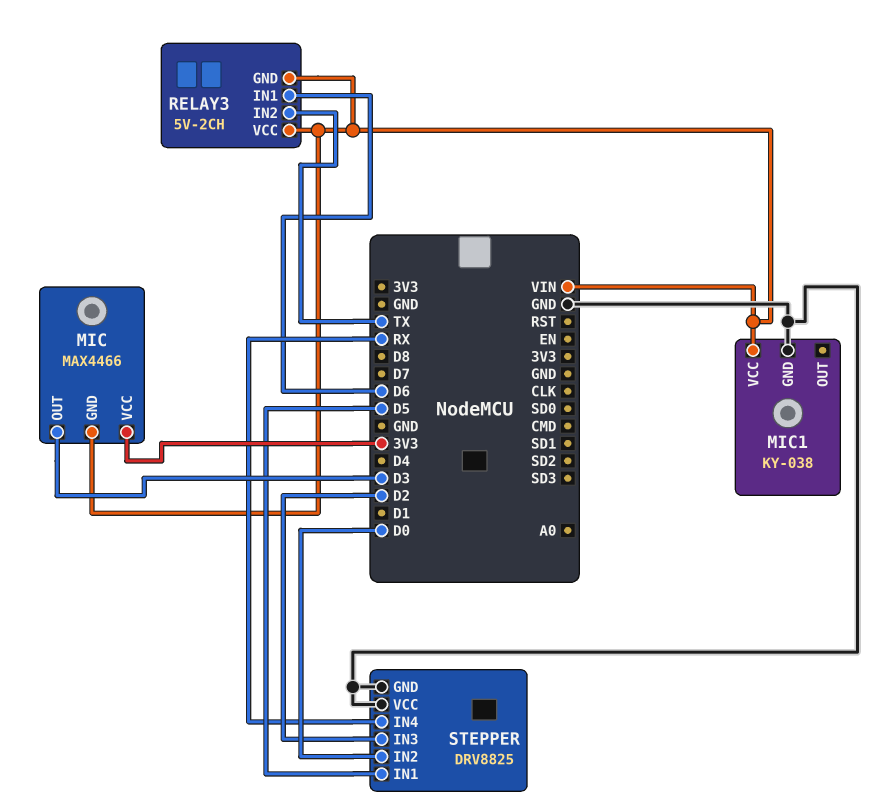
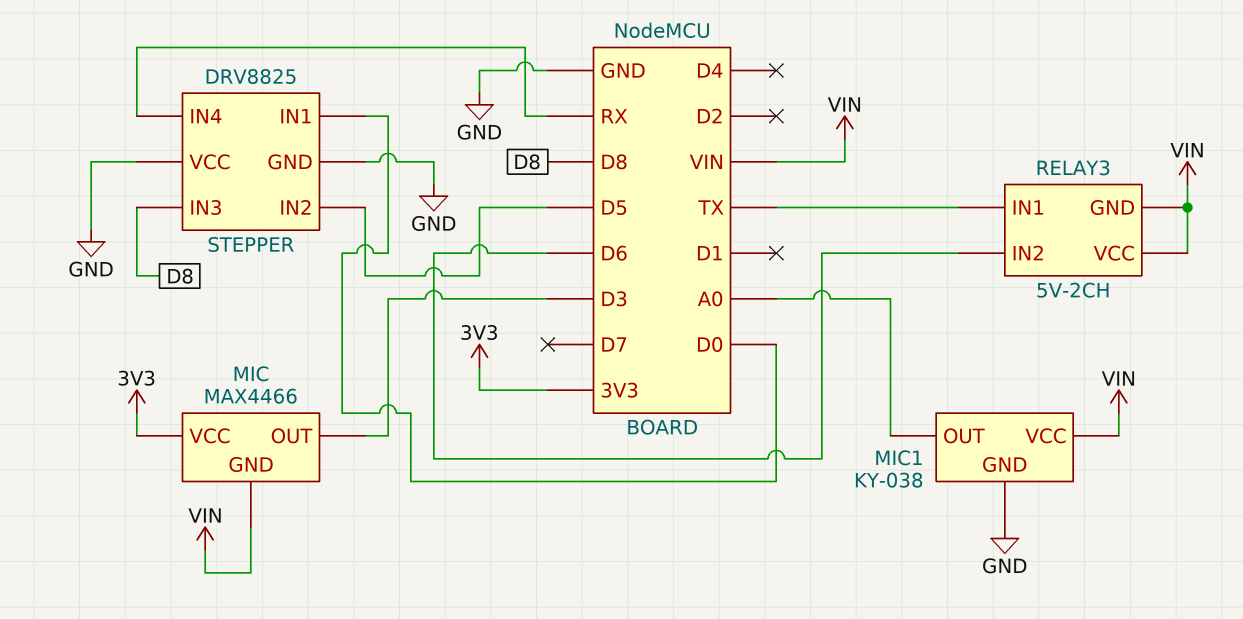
MIC1 pin OUT: none -> A0
RELAY3 pin IN1: D6 -> TX
RELAY3 pin IN2: TX -> D6
STEPPER pin IN1: D5 -> D0
STEPPER pin IN2: D0 -> D5
STEPPER pin IN3: D2 -> D8

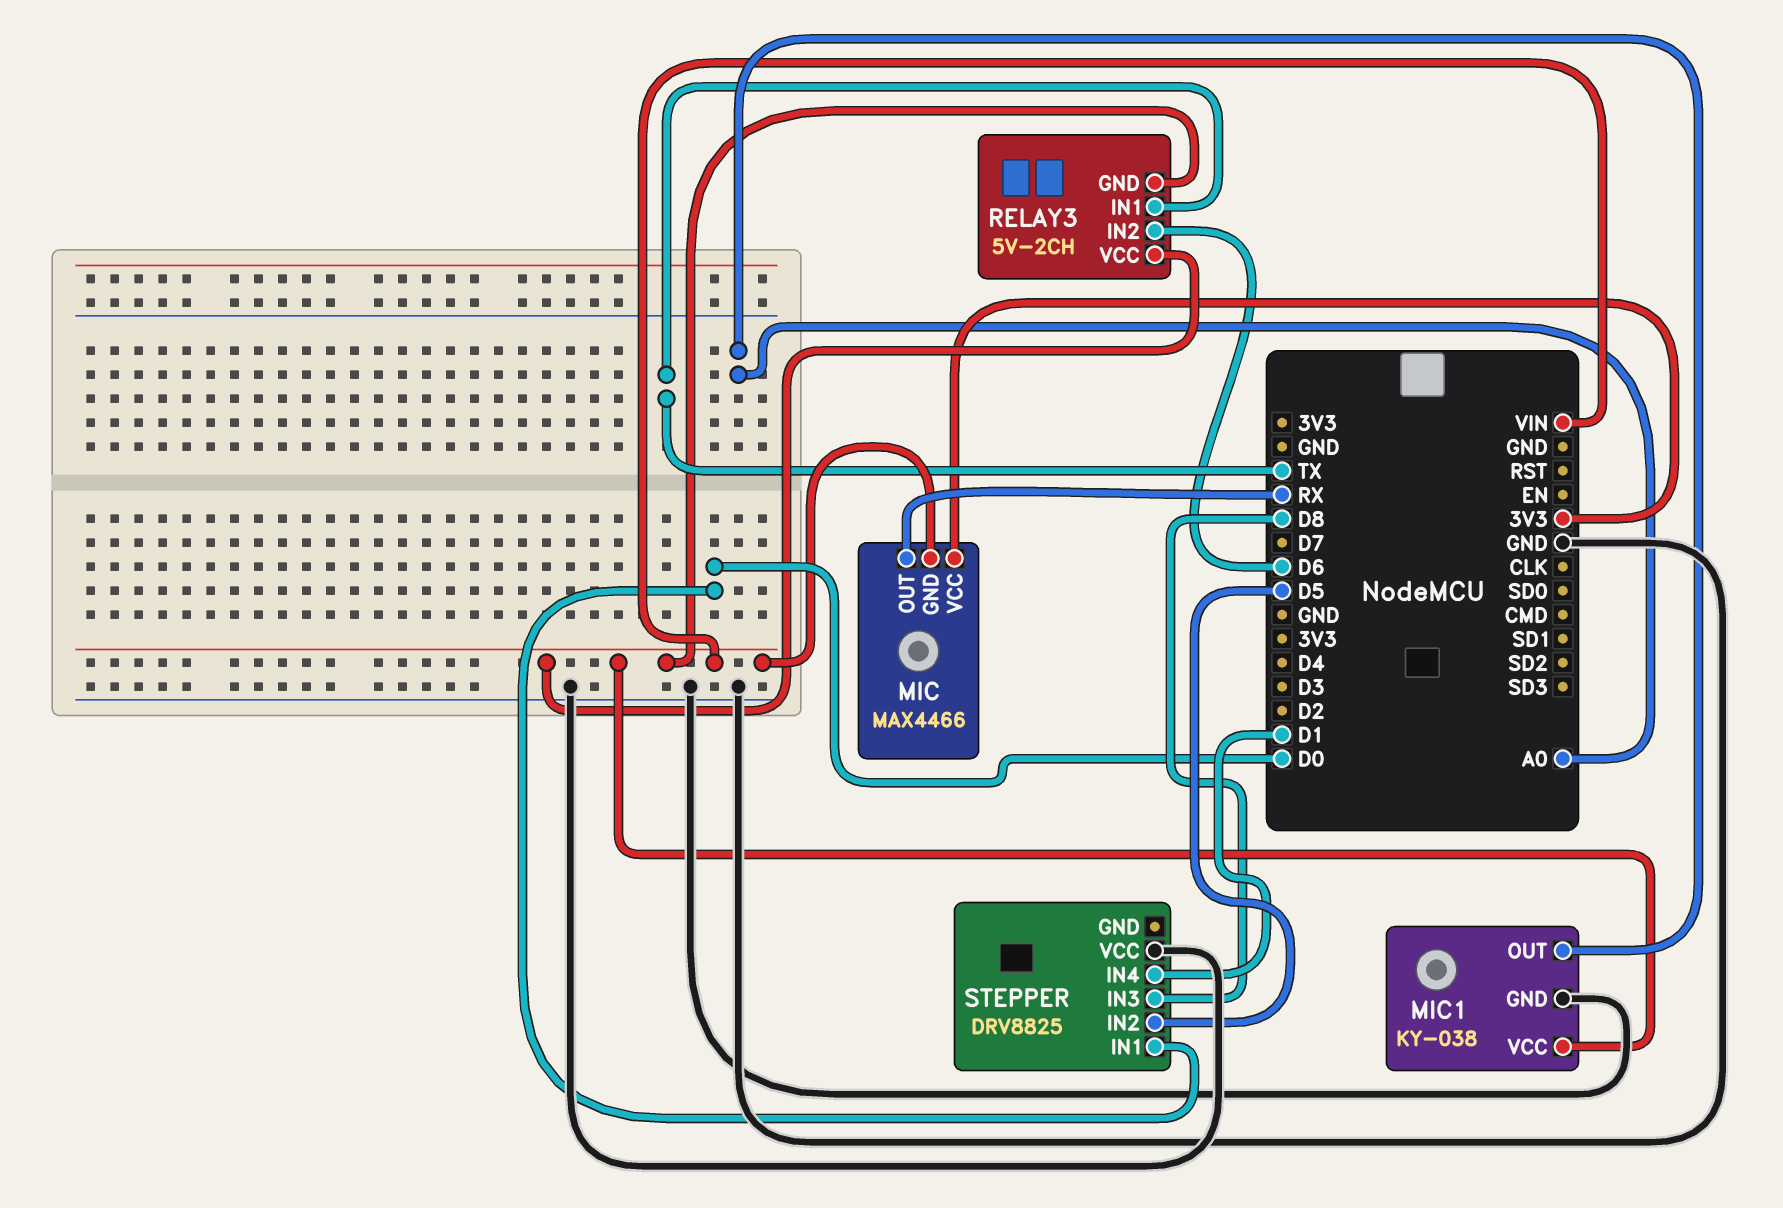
MIC pin OUT: D3 -> RX
STEPPER pin GND: GND -> none
STEPPER pin IN4: RX -> D1

